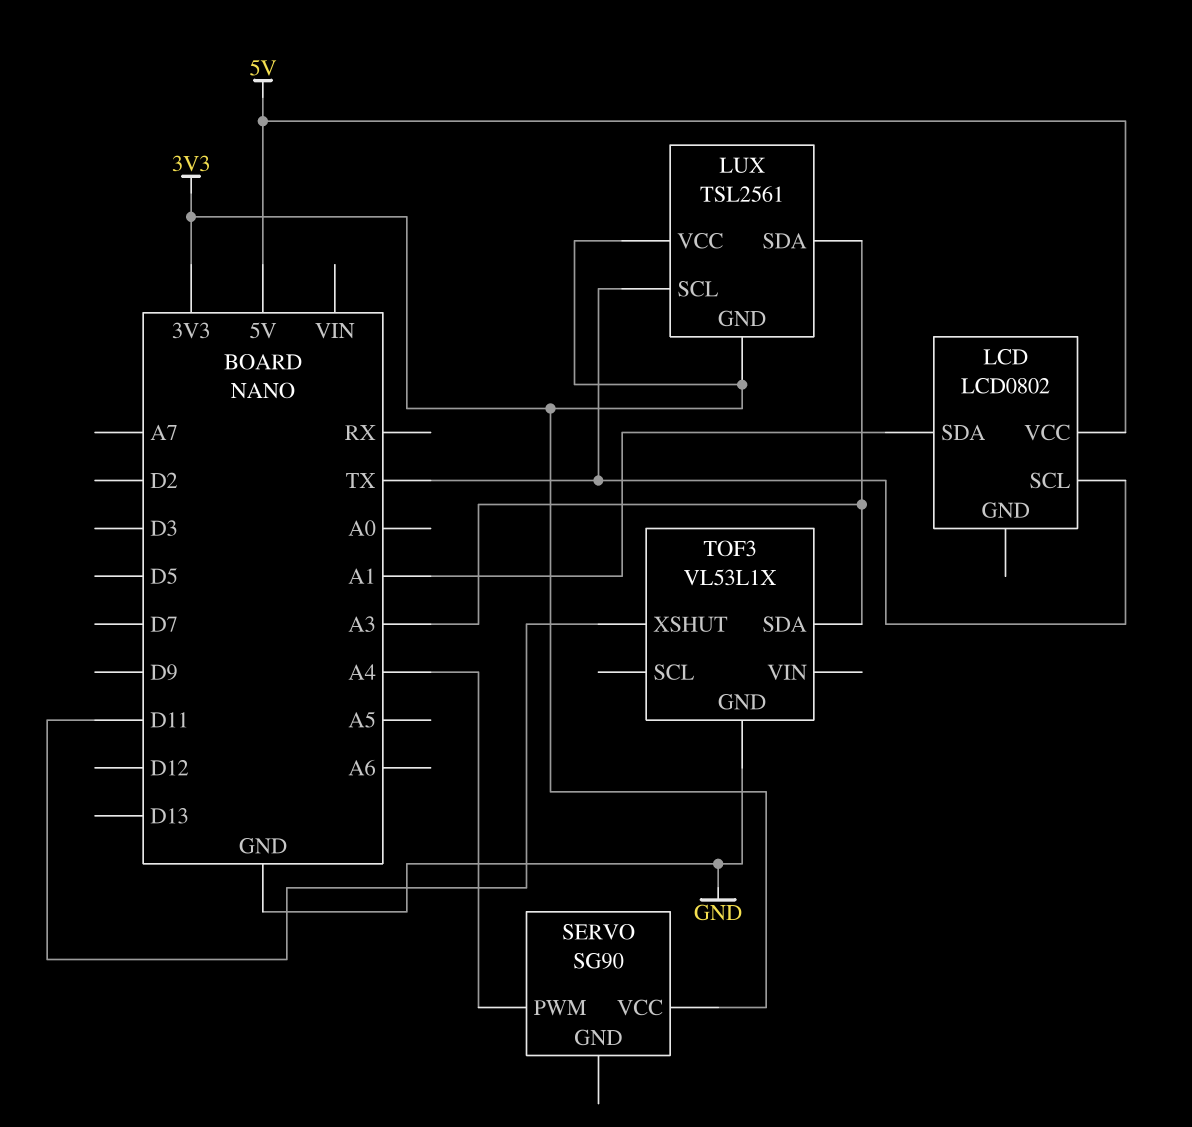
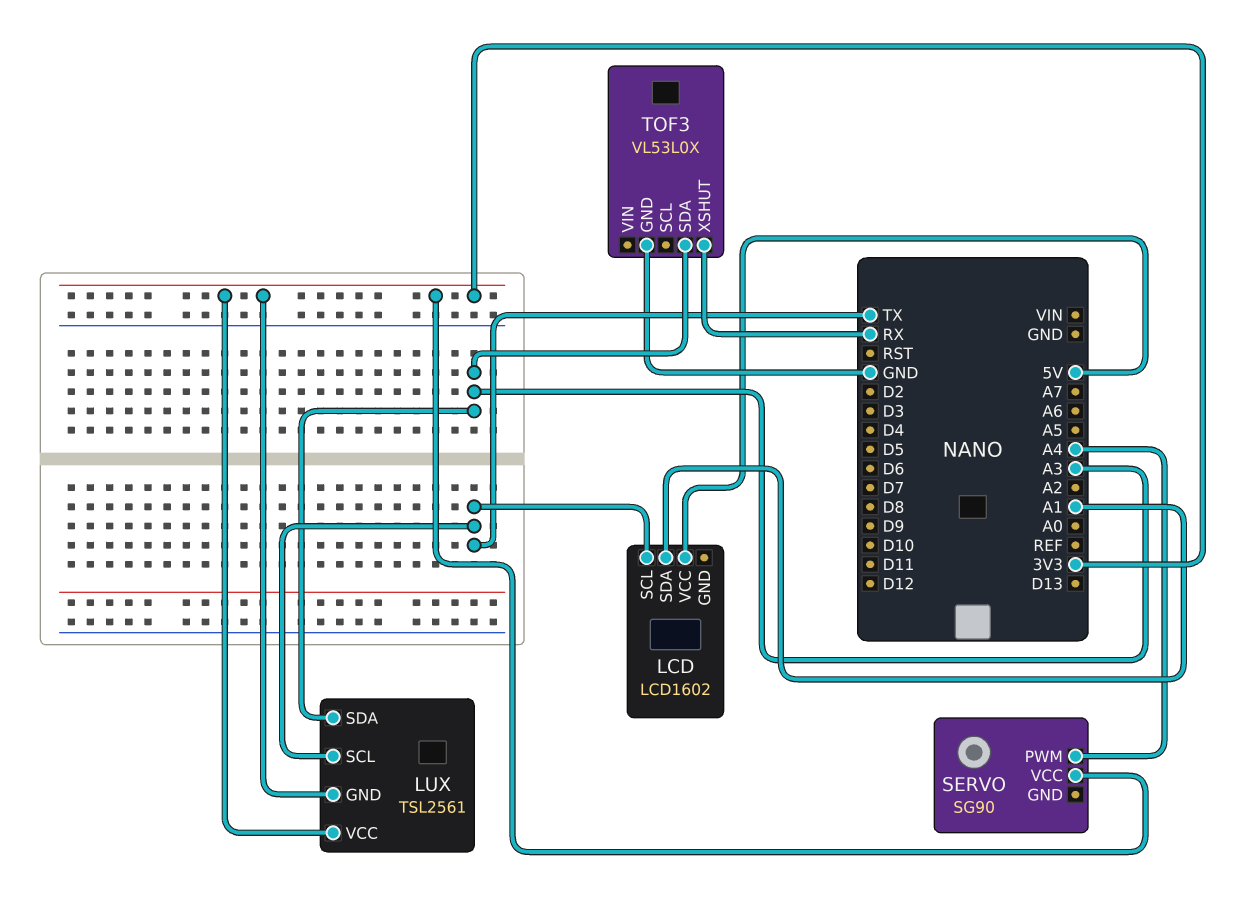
LCD: LCD0802 -> LCD1602
TOF3: VL53L1X -> VL53L0X
TOF3 pin XSHUT: D11 -> RX

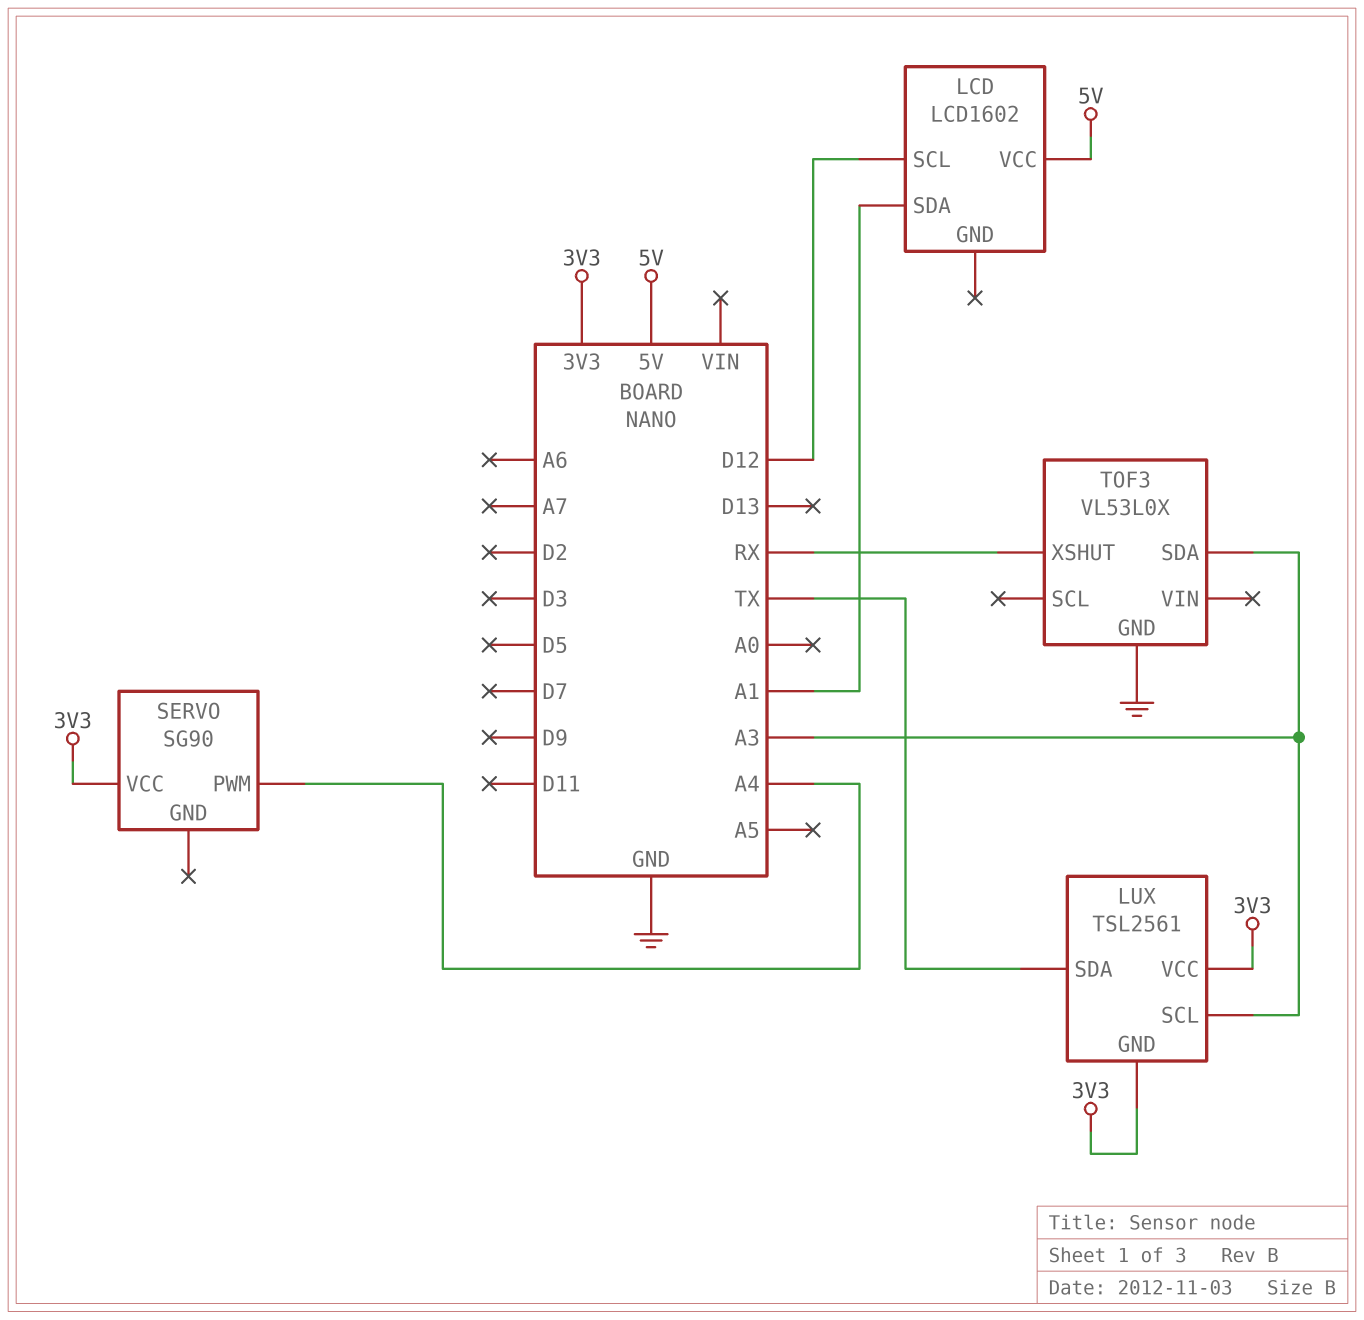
LCD pin SCL: TX -> D12
LUX pin SCL: TX -> A3
LUX pin SDA: A3 -> TX

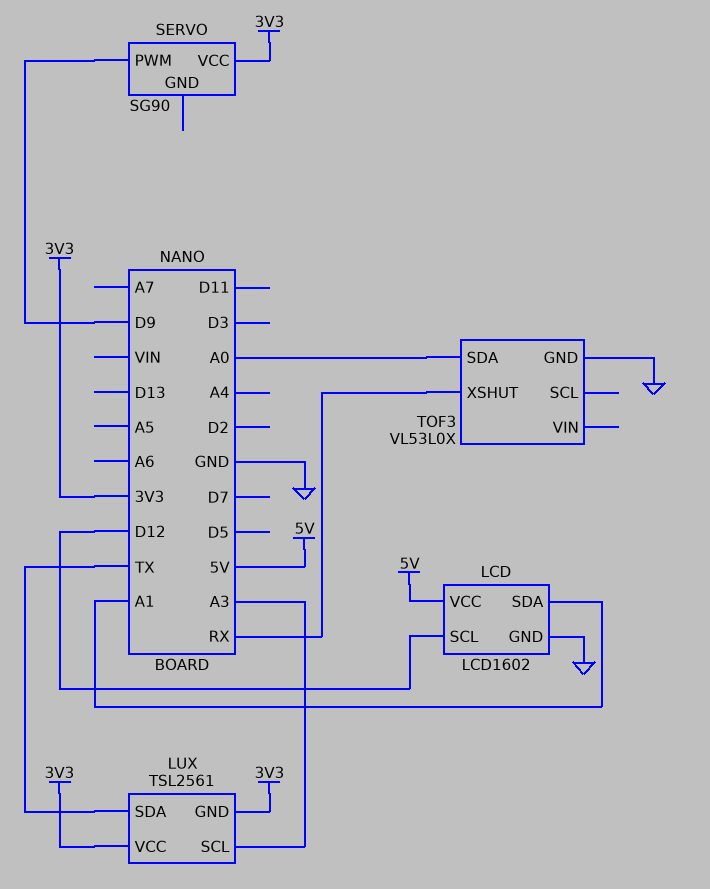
LCD pin GND: none -> GND
SERVO pin PWM: A4 -> D9
TOF3 pin SDA: A3 -> A0

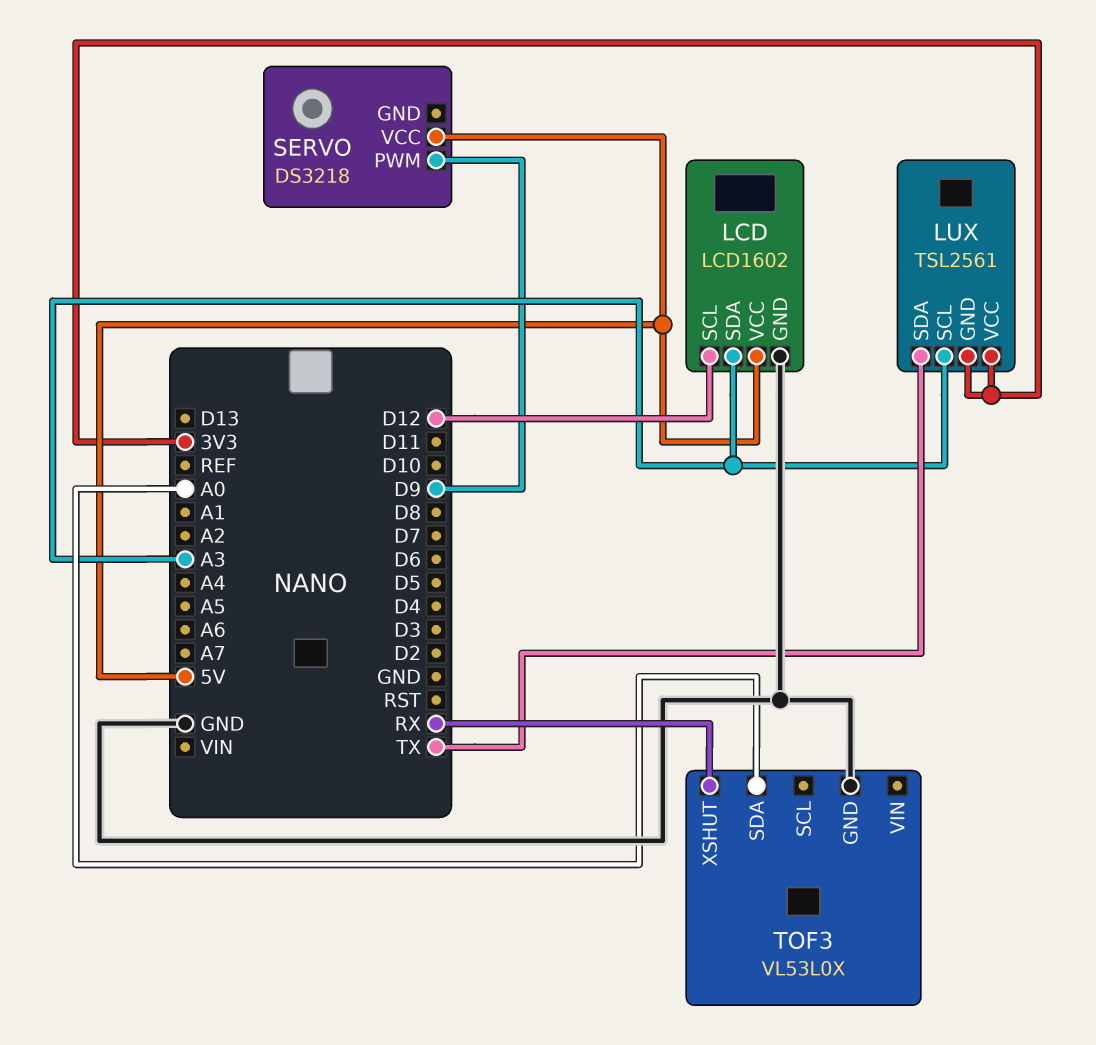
LCD pin SDA: A1 -> A3
SERVO: SG90 -> DS3218
SERVO pin VCC: 3V3 -> 5V

